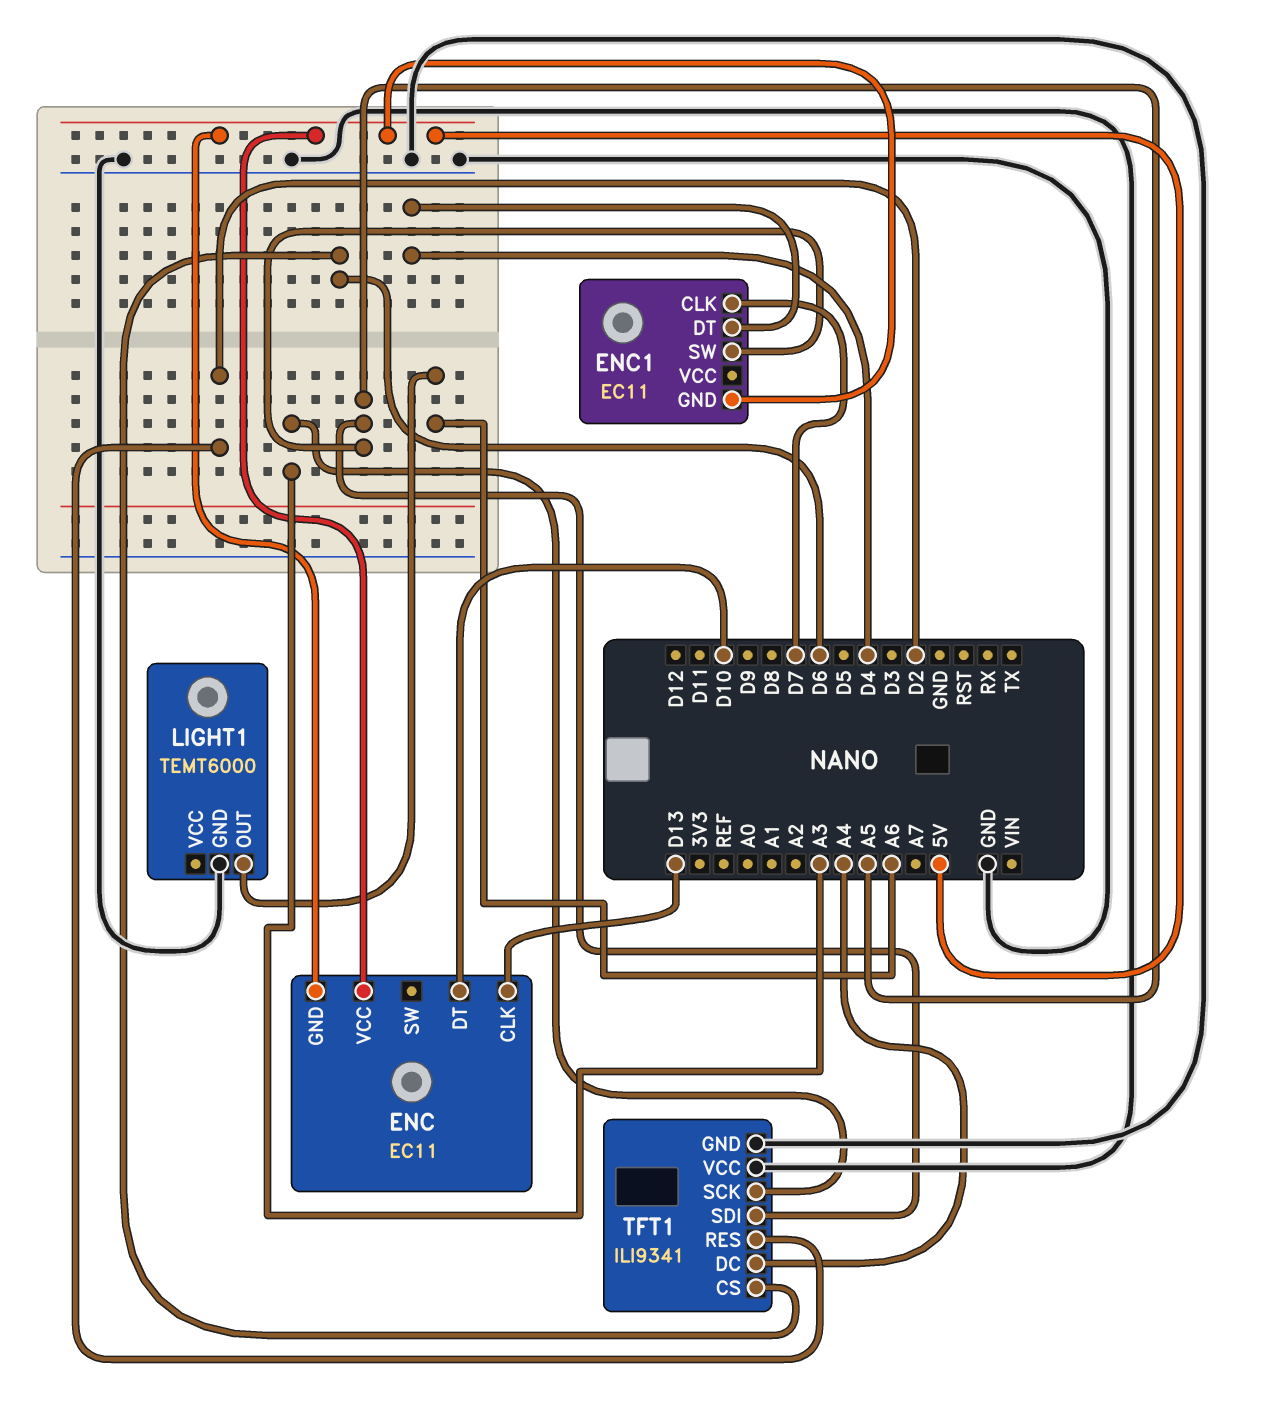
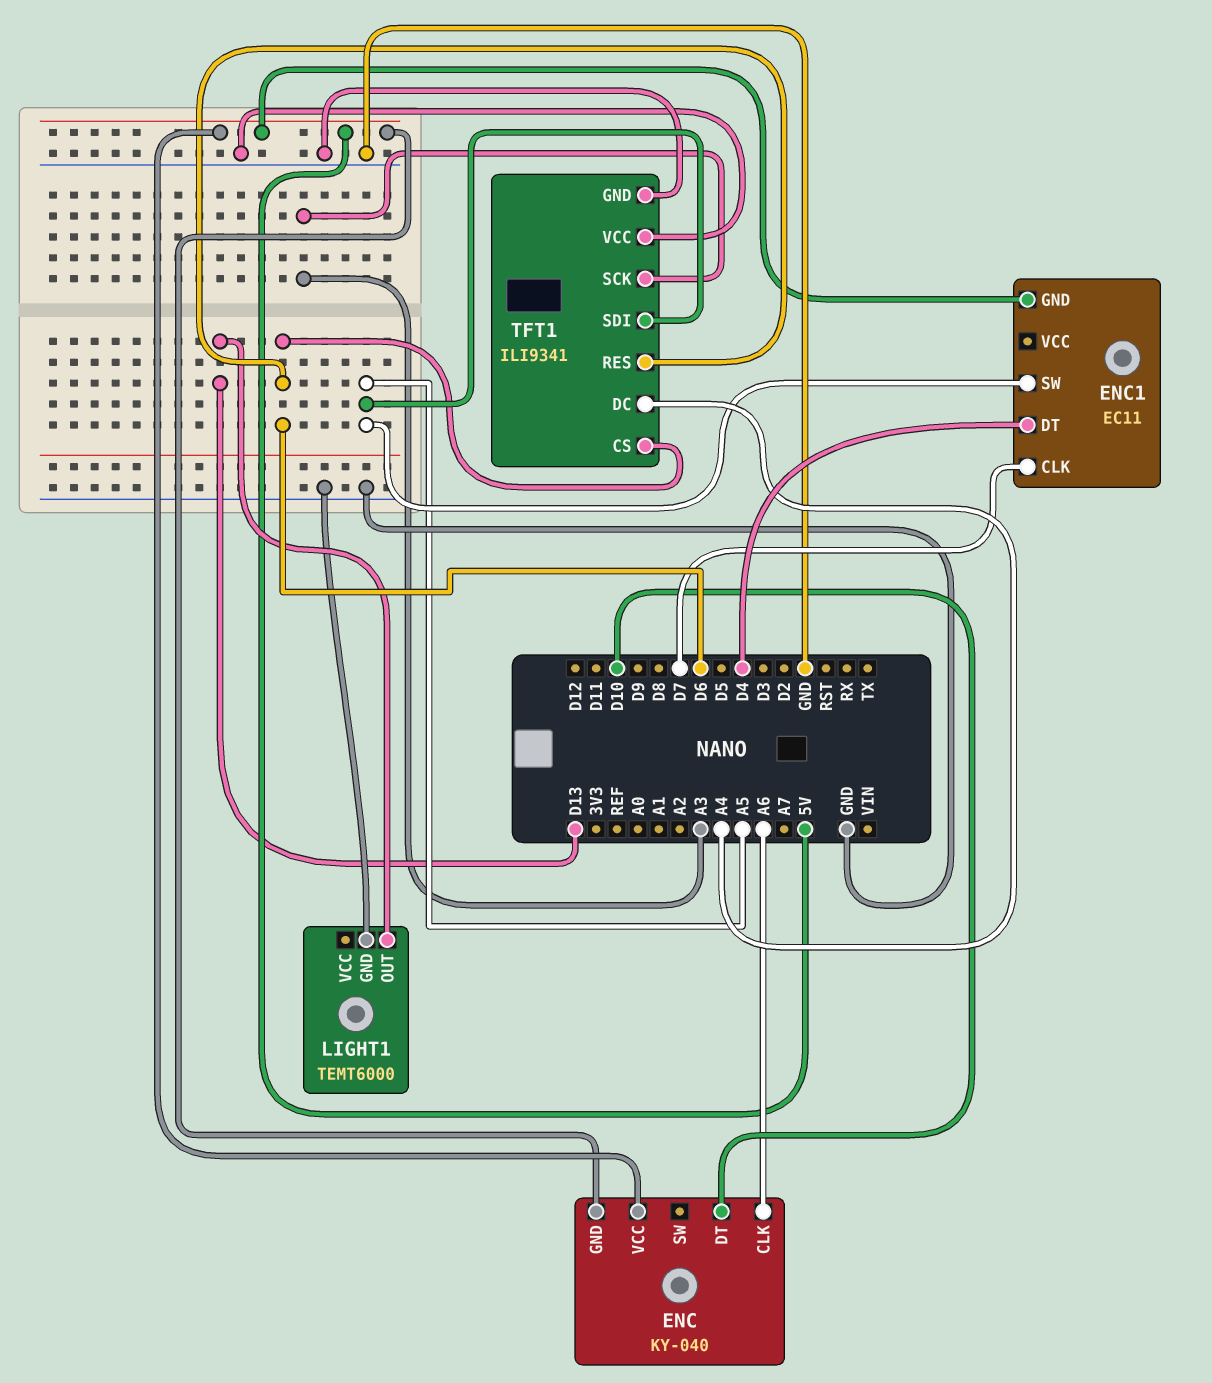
ENC: EC11 -> KY-040
ENC pin CLK: D13 -> A6
LIGHT1 pin OUT: A6 -> D13
TFT1 pin RES: D2 -> D6

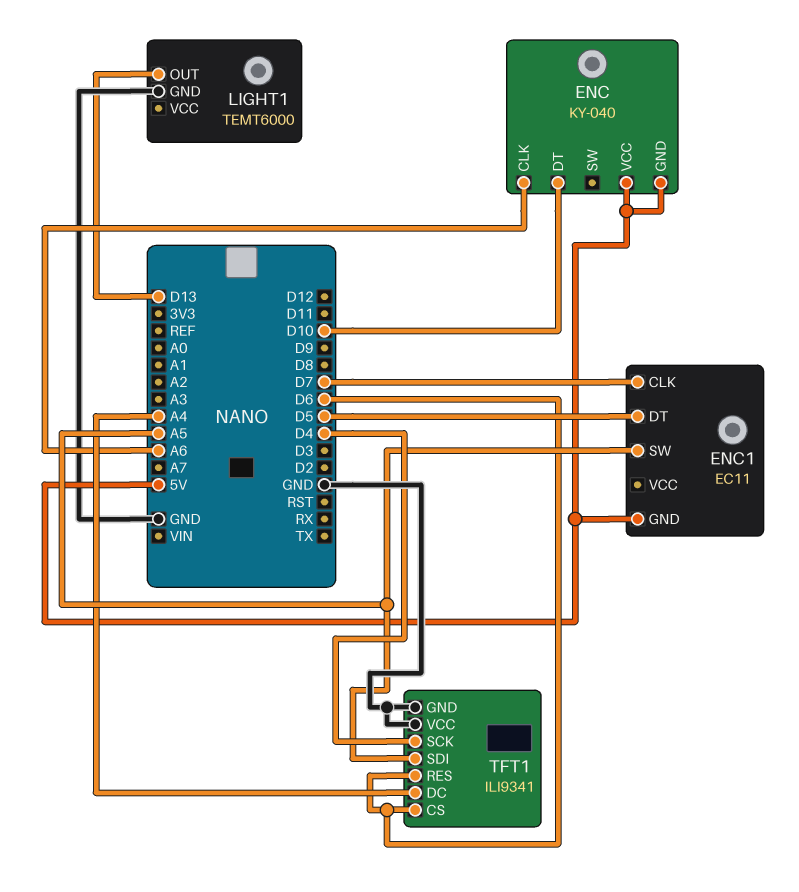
ENC1 pin DT: D4 -> D5
TFT1 pin SCK: A3 -> D4

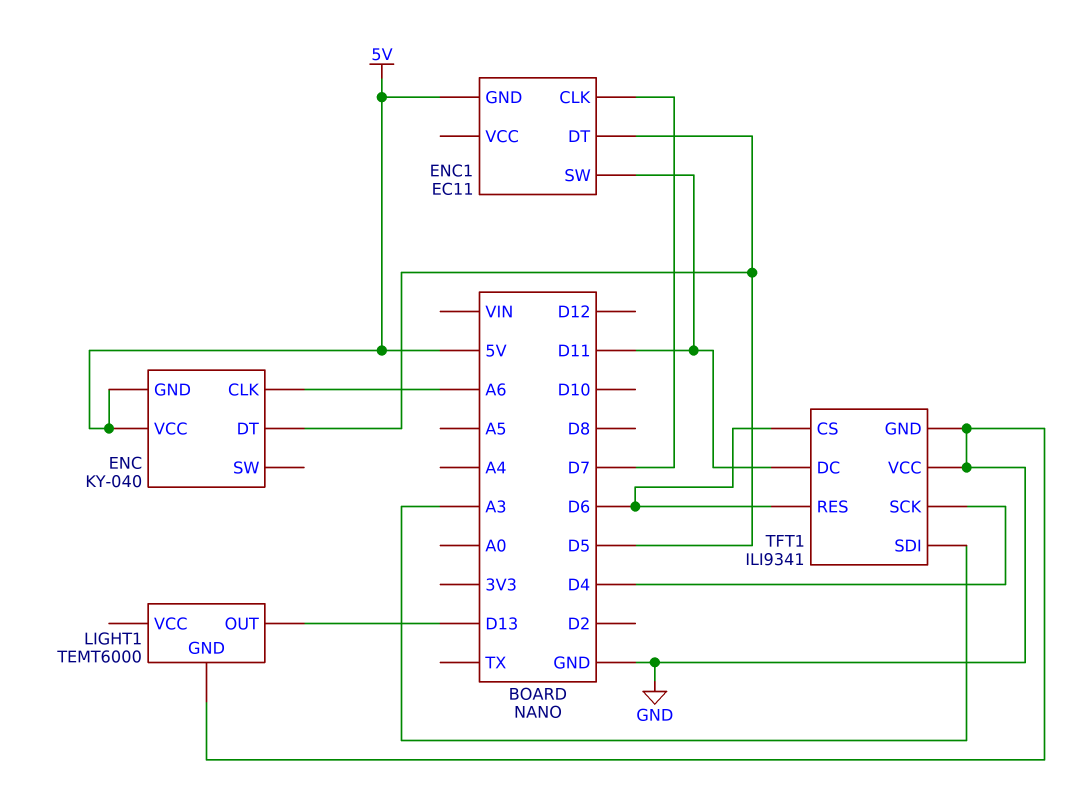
ENC pin DT: D10 -> D5
ENC1 pin SW: A5 -> D11
TFT1 pin DC: A4 -> D11
TFT1 pin SDI: A5 -> A3

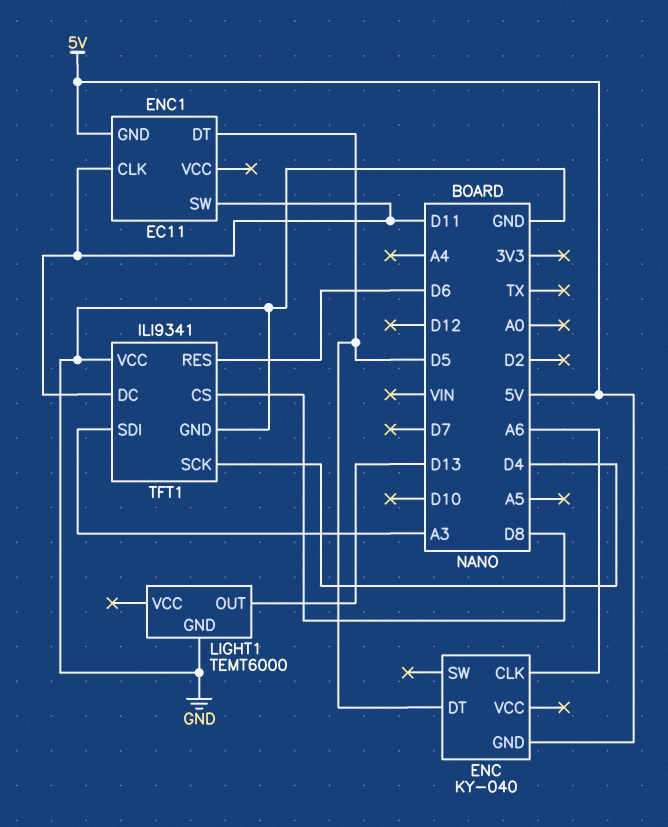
ENC pin VCC: 5V -> none
ENC1 pin CLK: D7 -> D11
TFT1 pin CS: D6 -> D8

